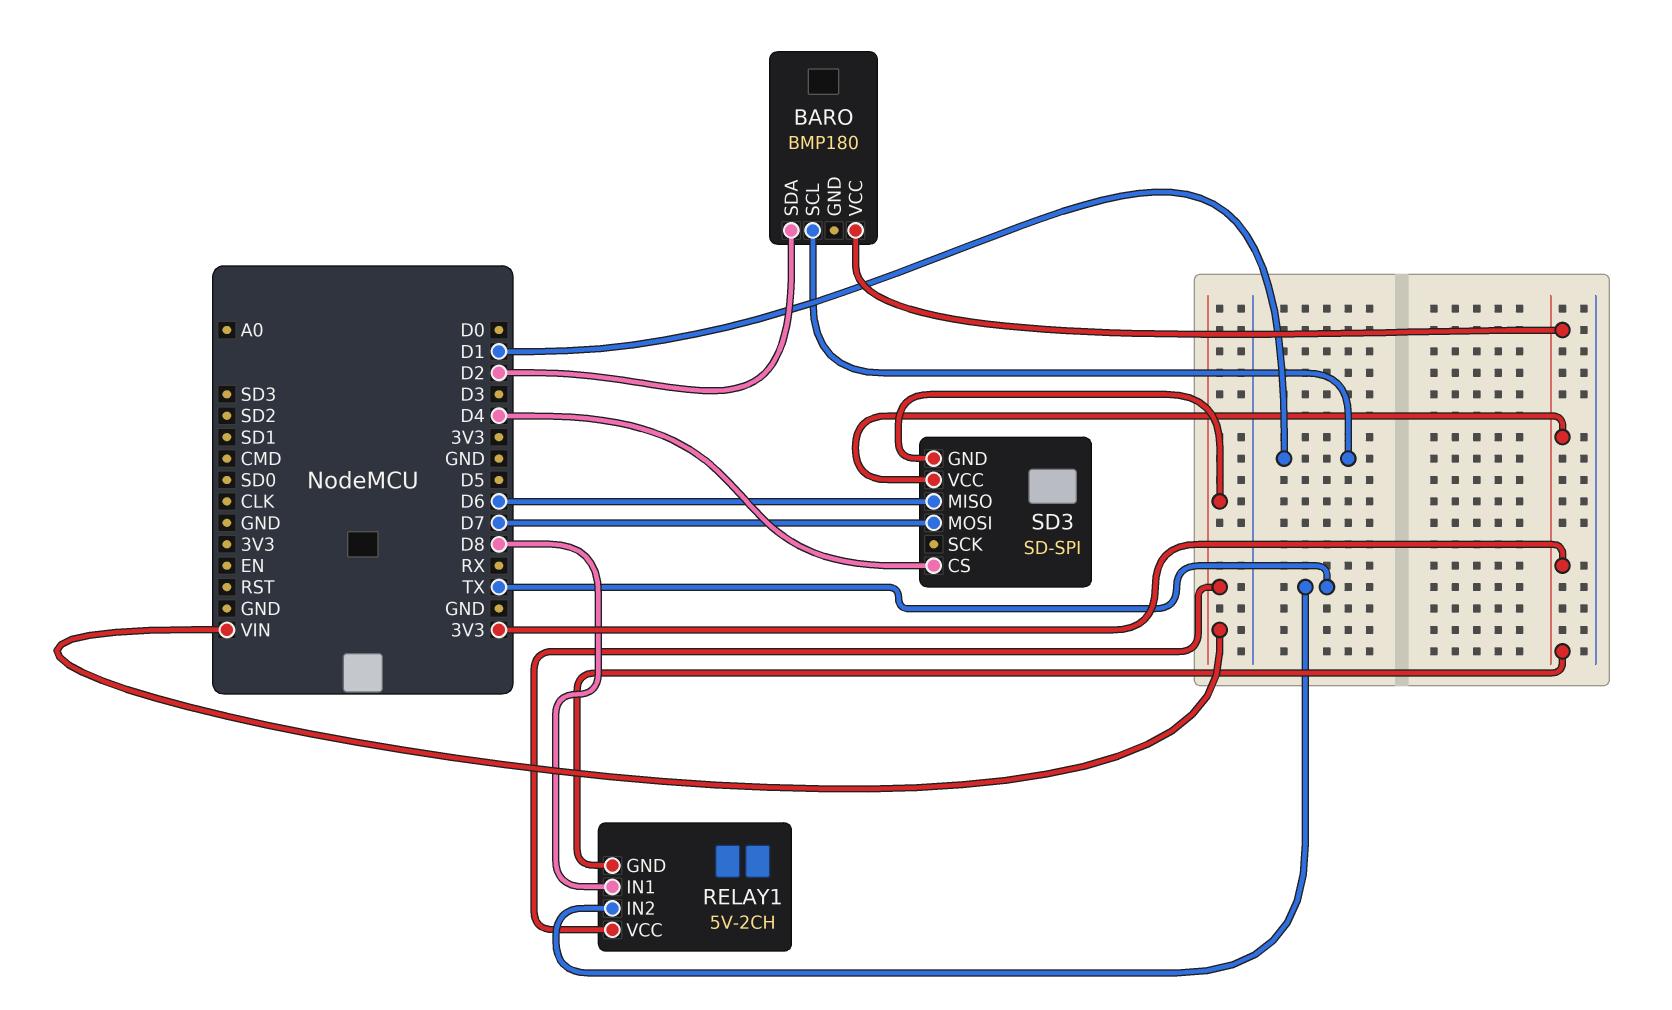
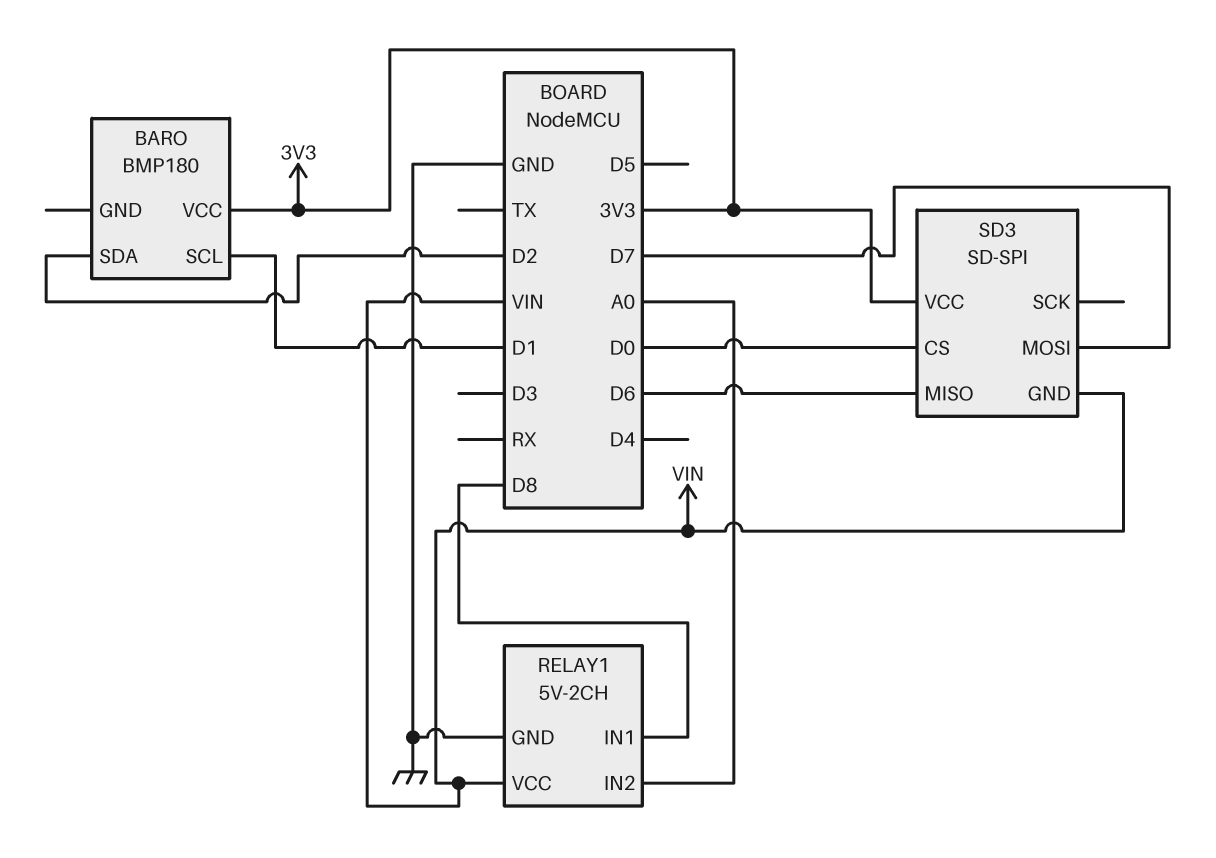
RELAY1 pin GND: 3V3 -> GND
RELAY1 pin IN2: TX -> A0
SD3 pin CS: D4 -> D0

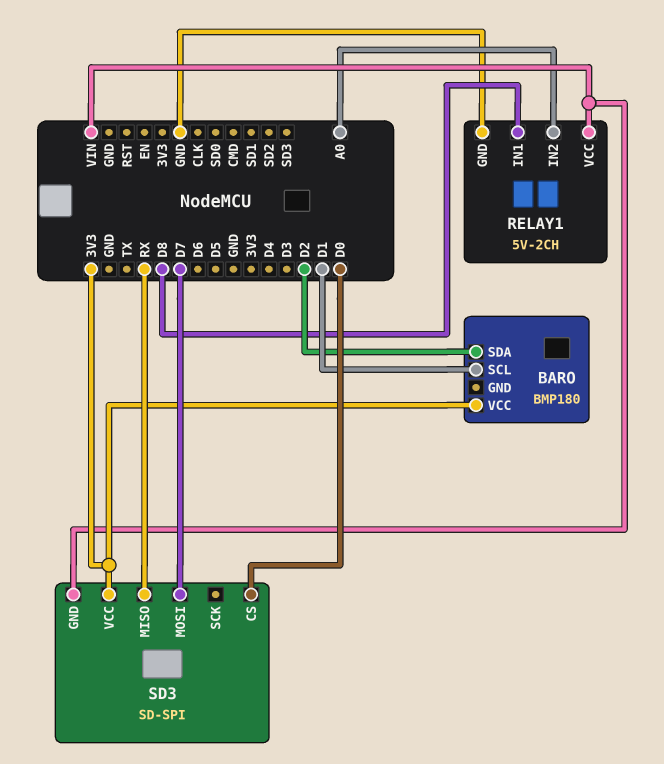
SD3 pin MISO: D6 -> RX

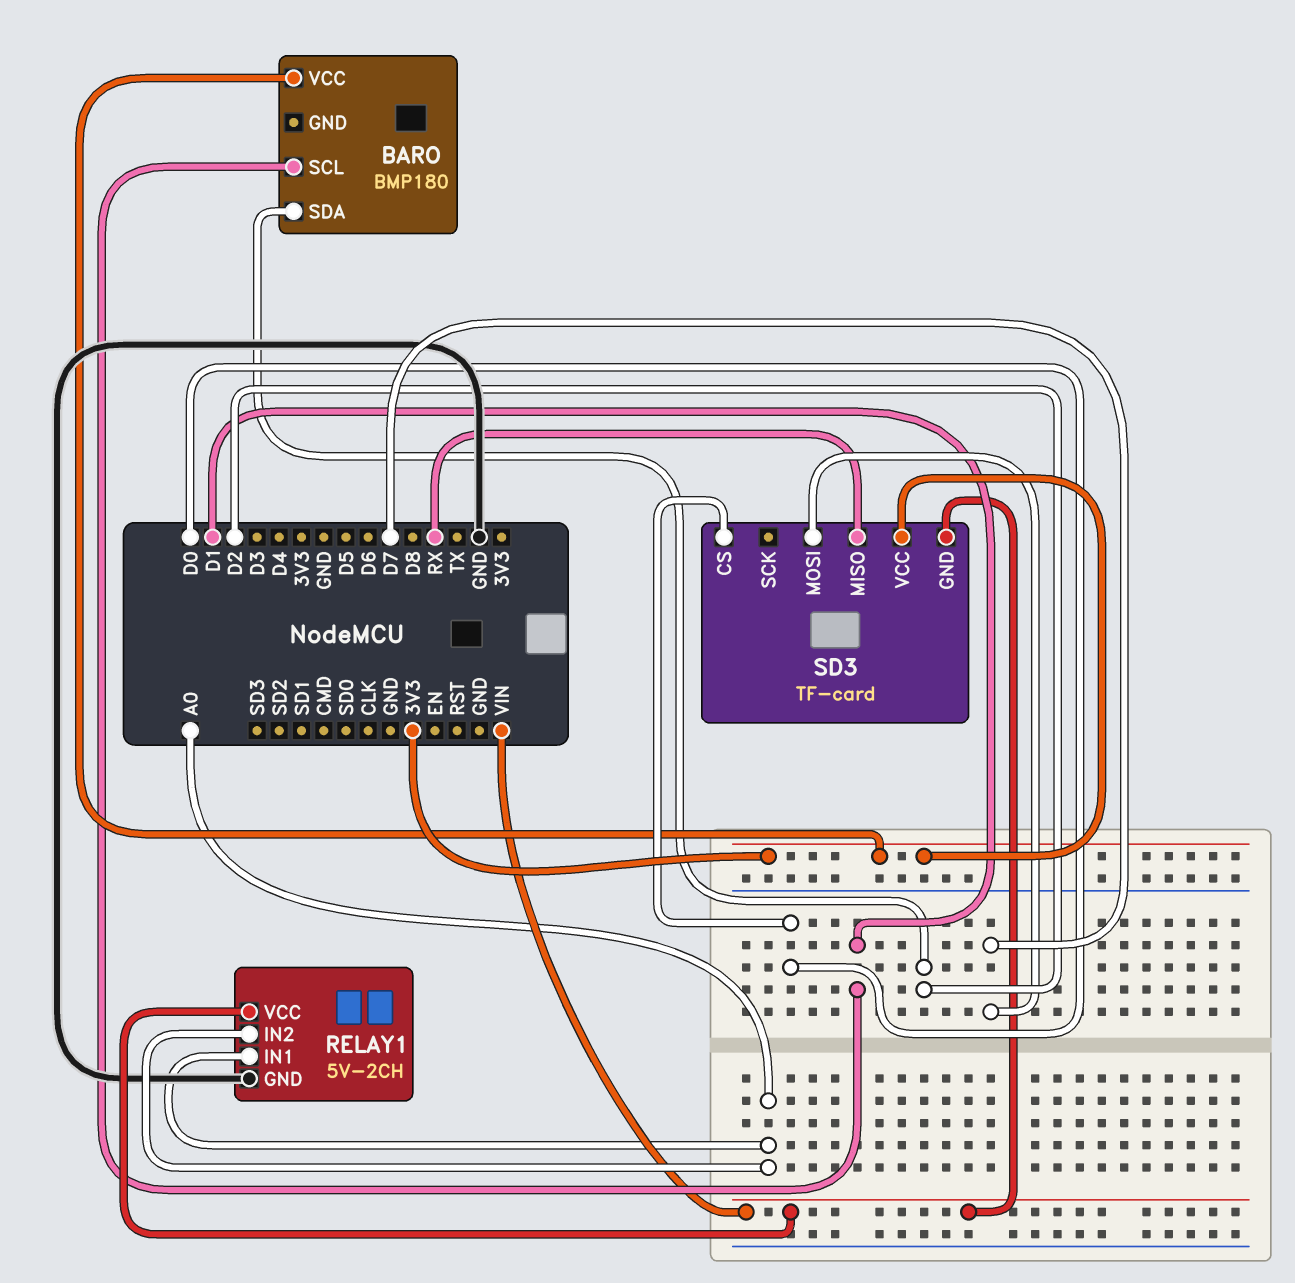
RELAY1 pin IN1: D8 -> A0
SD3: SD-SPI -> TF-card

